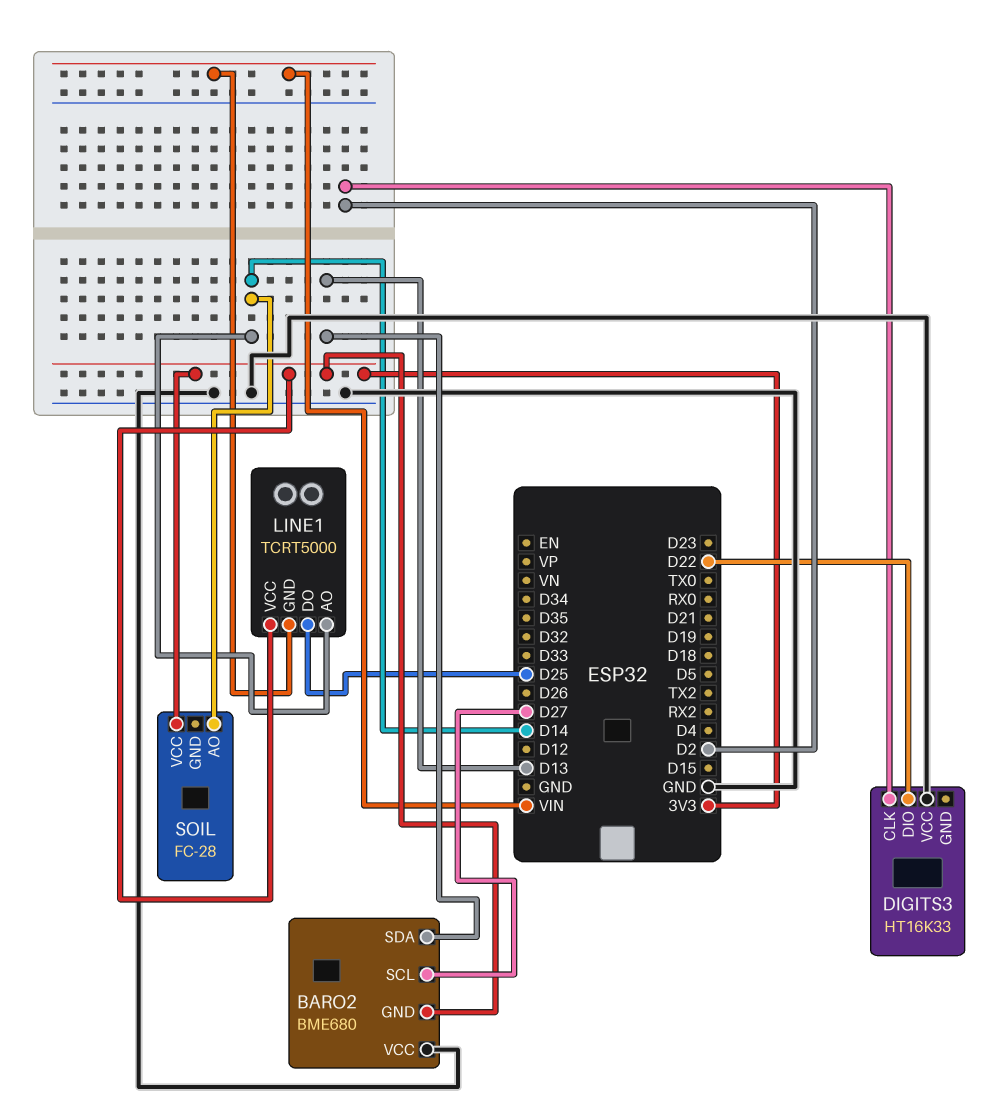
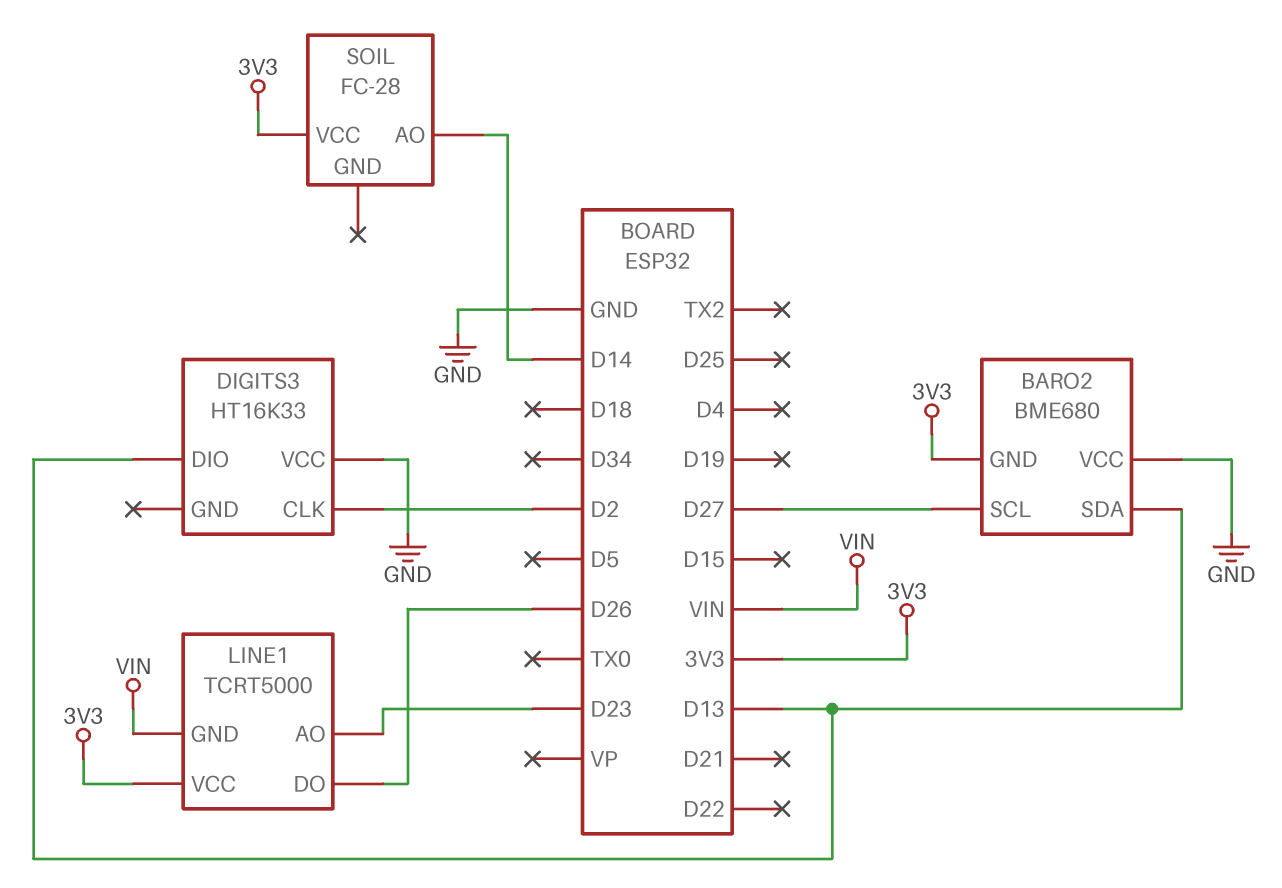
DIGITS3 pin DIO: D22 -> D13
LINE1 pin AO: D14 -> D23
LINE1 pin DO: D25 -> D26

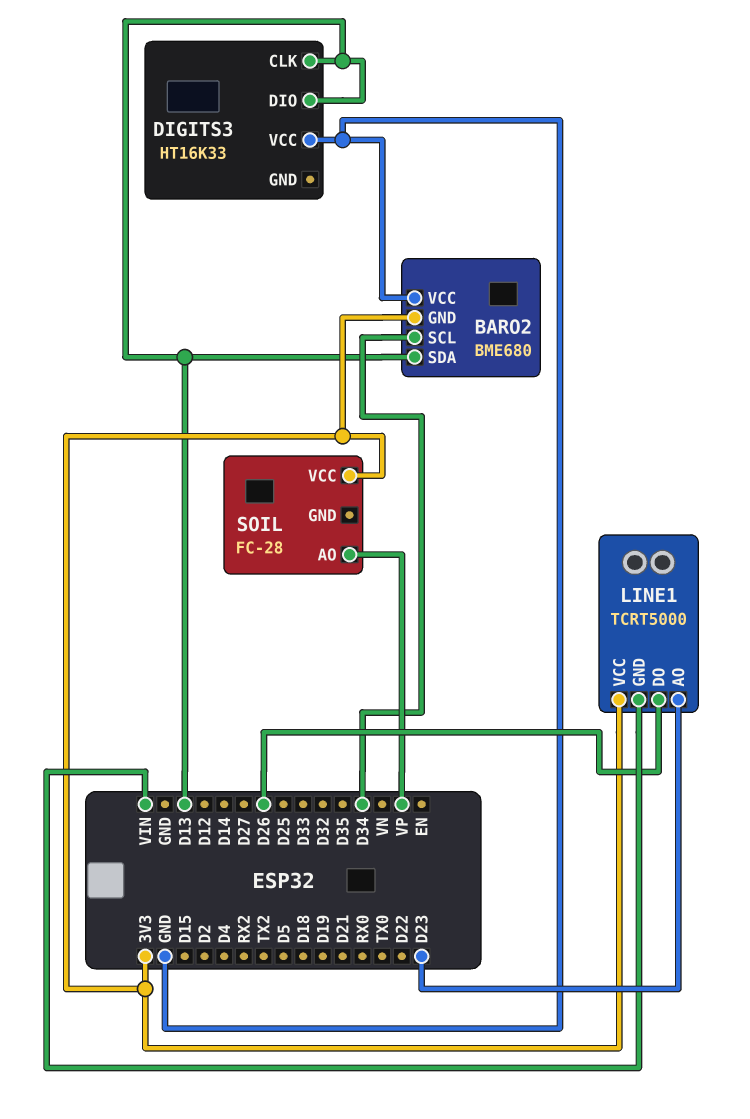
BARO2 pin SCL: D27 -> D34
DIGITS3 pin CLK: D2 -> D13
SOIL pin AO: D14 -> VP

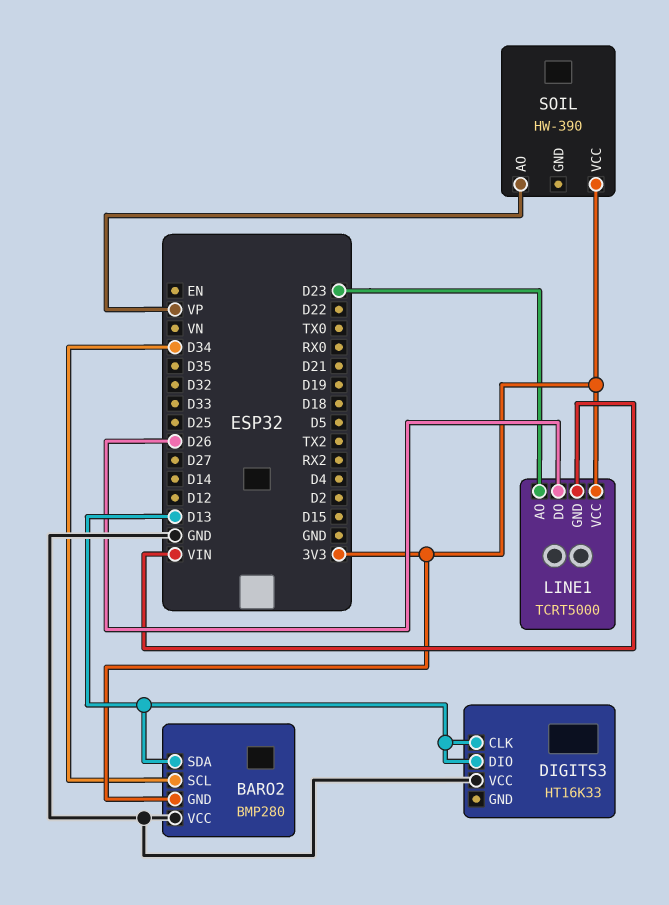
BARO2: BME680 -> BMP280
SOIL: FC-28 -> HW-390

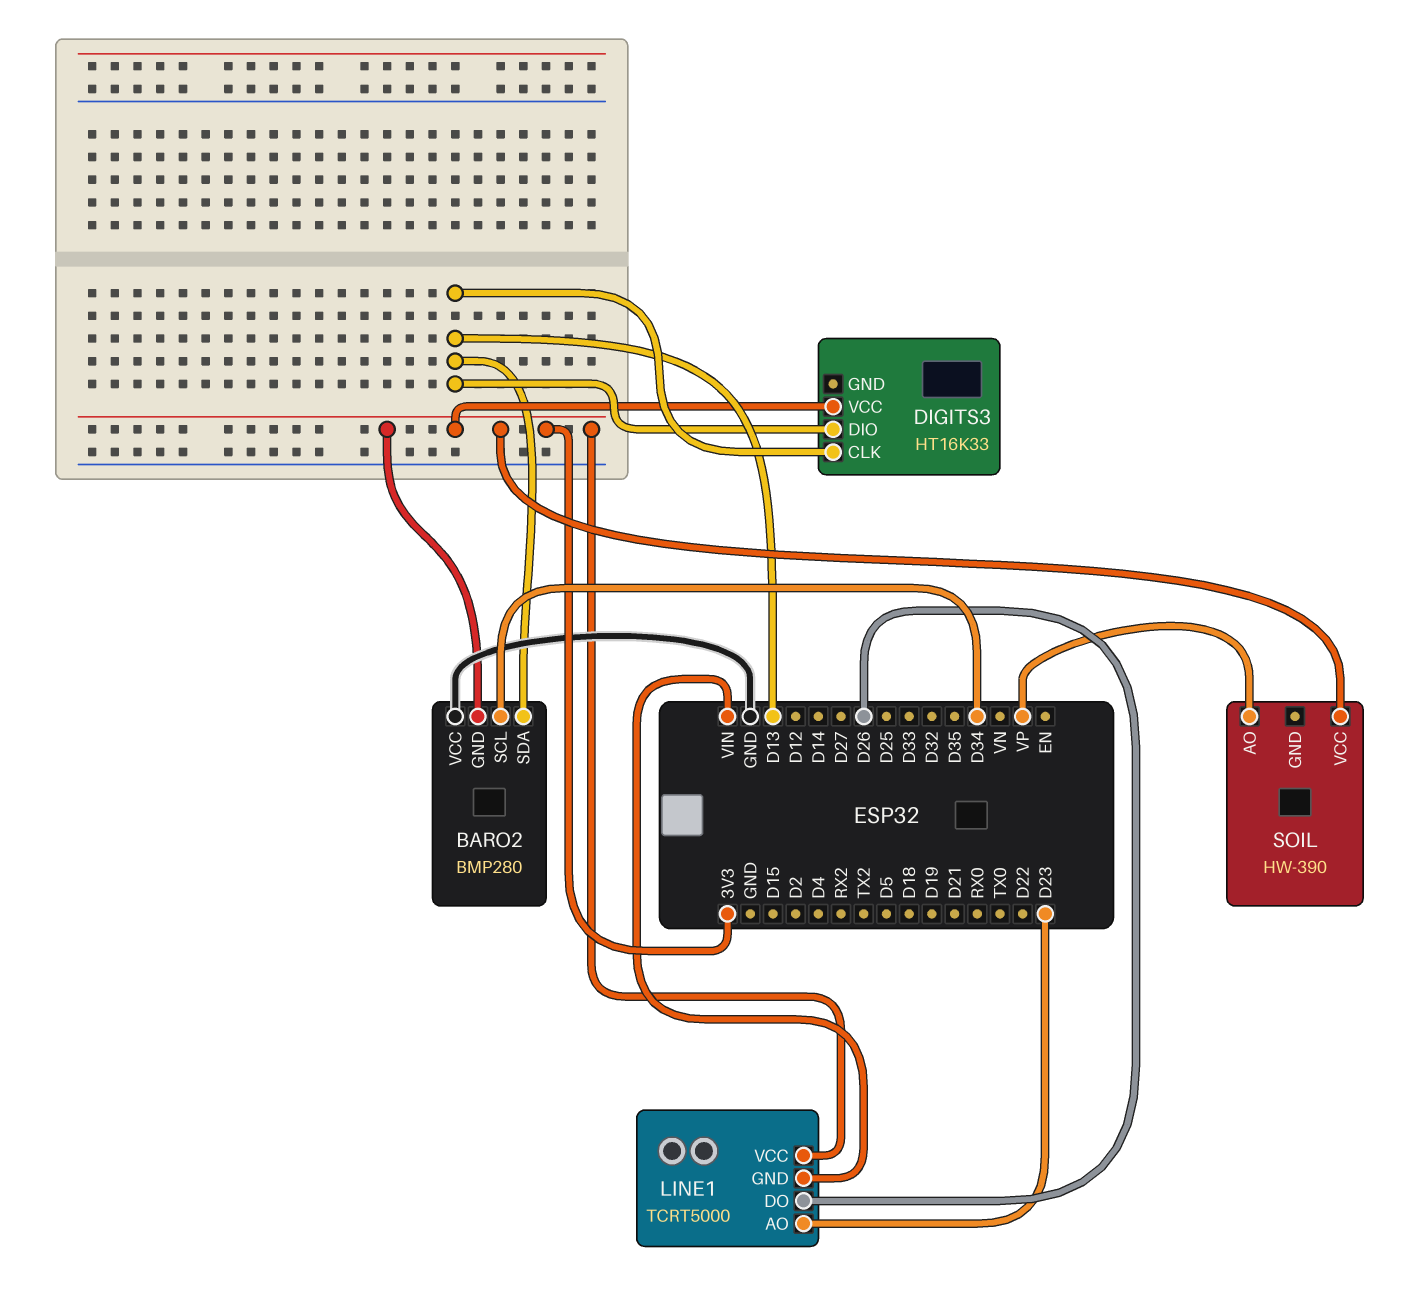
DIGITS3 pin VCC: GND -> 3V3

